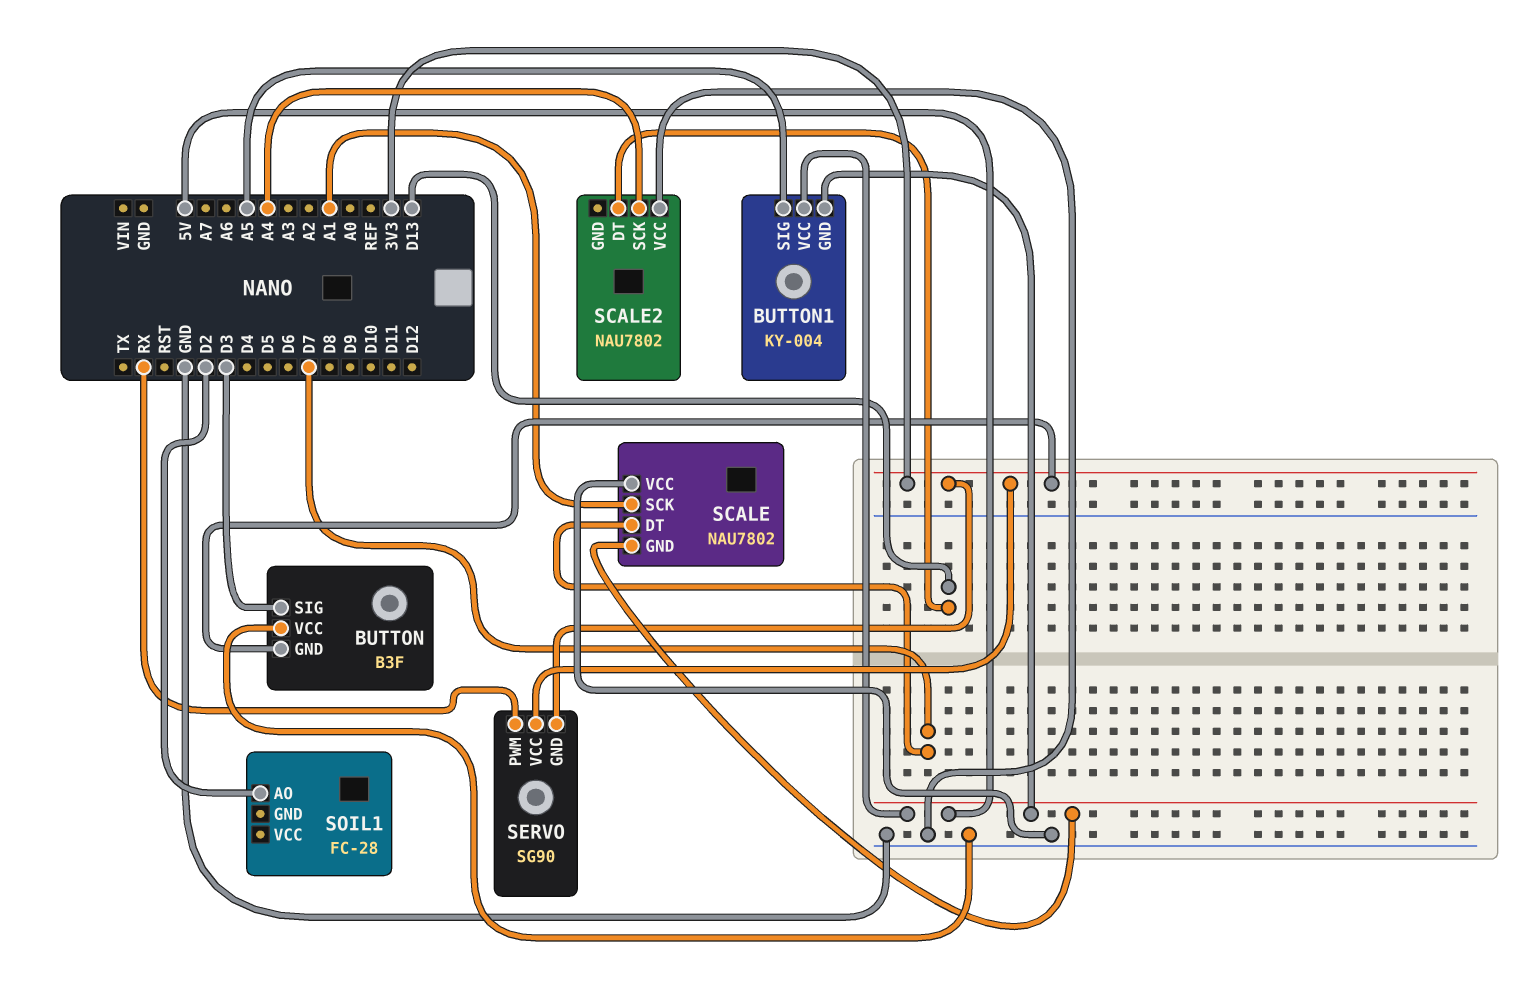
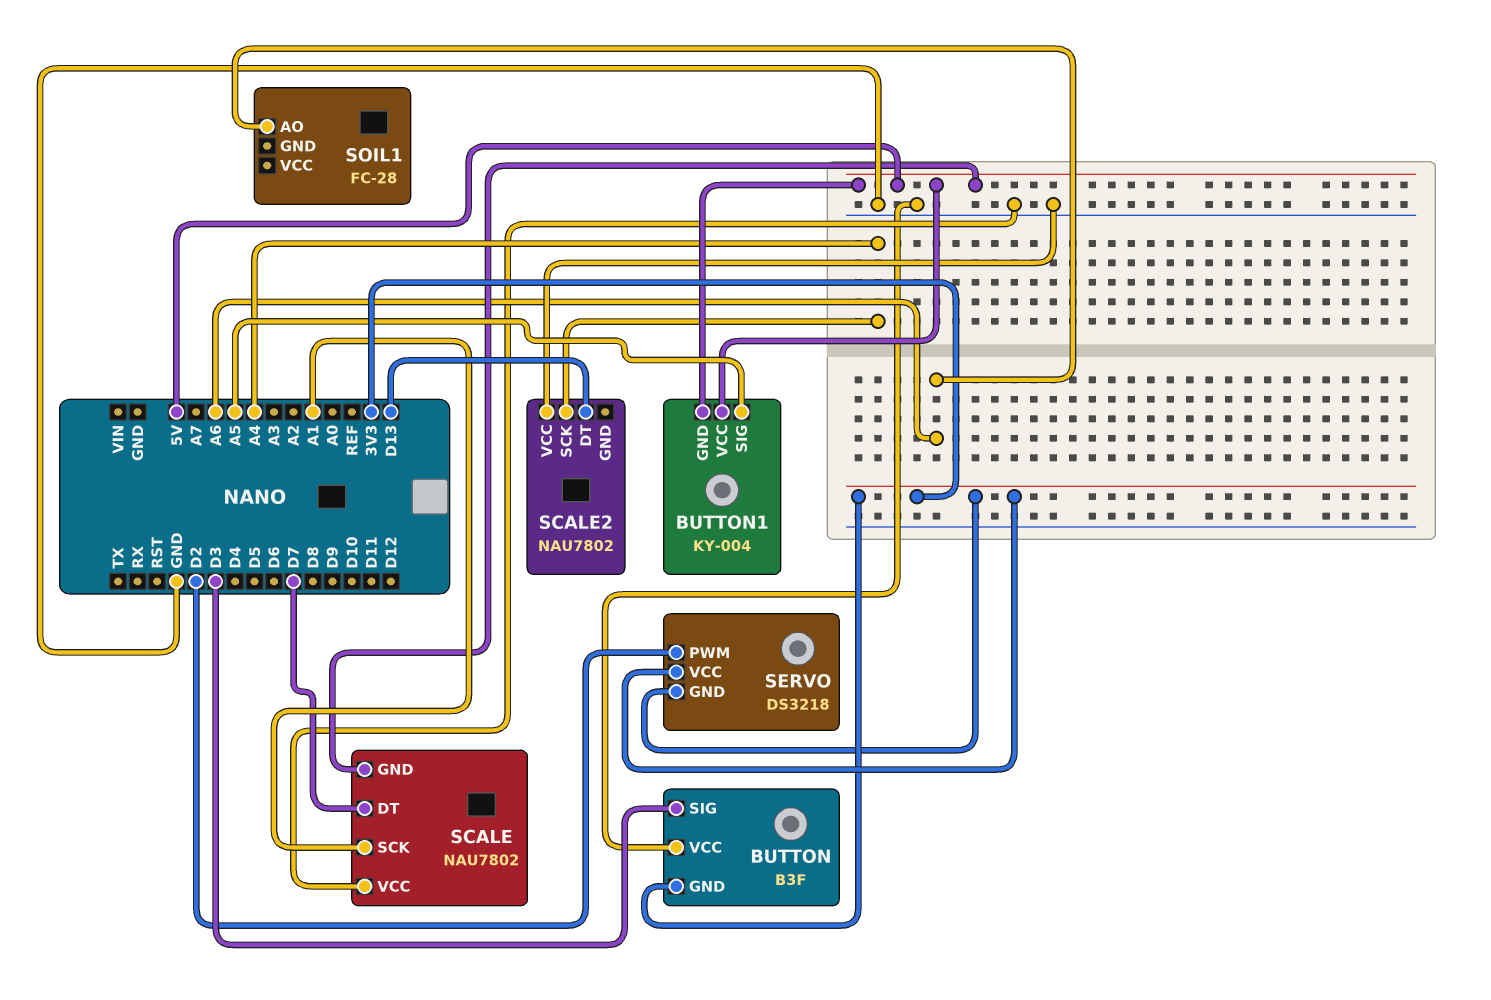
SERVO: SG90 -> DS3218
SERVO pin PWM: RX -> D2
SOIL1 pin AO: D2 -> A6

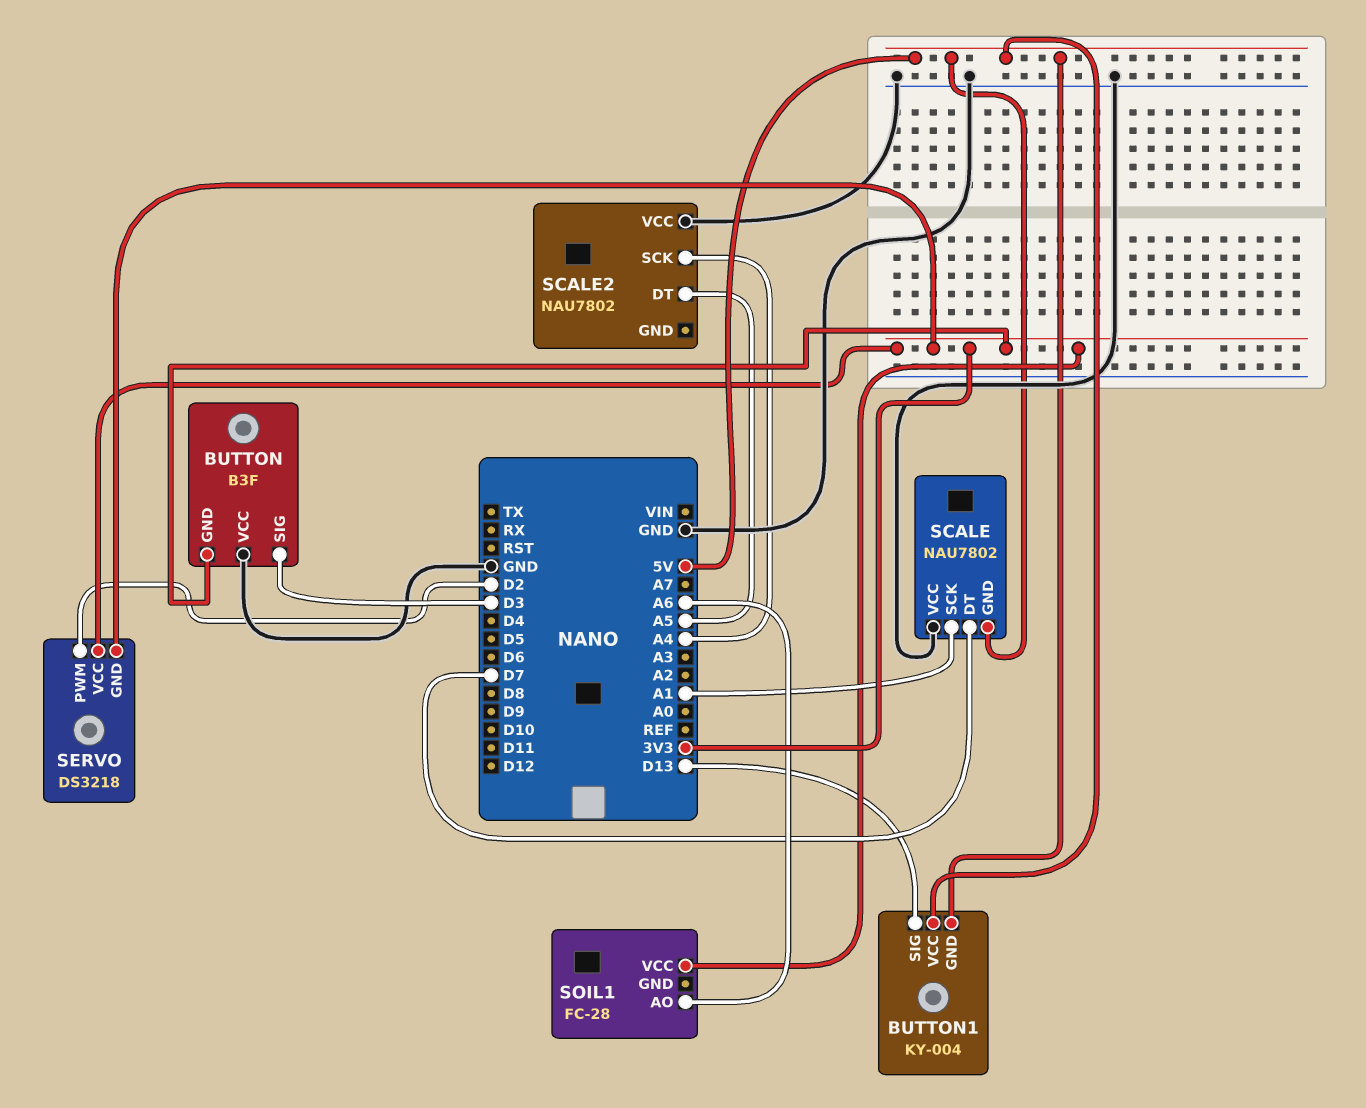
BUTTON1 pin SIG: A5 -> D13
SCALE2 pin DT: D13 -> A5
SOIL1 pin VCC: none -> 3V3

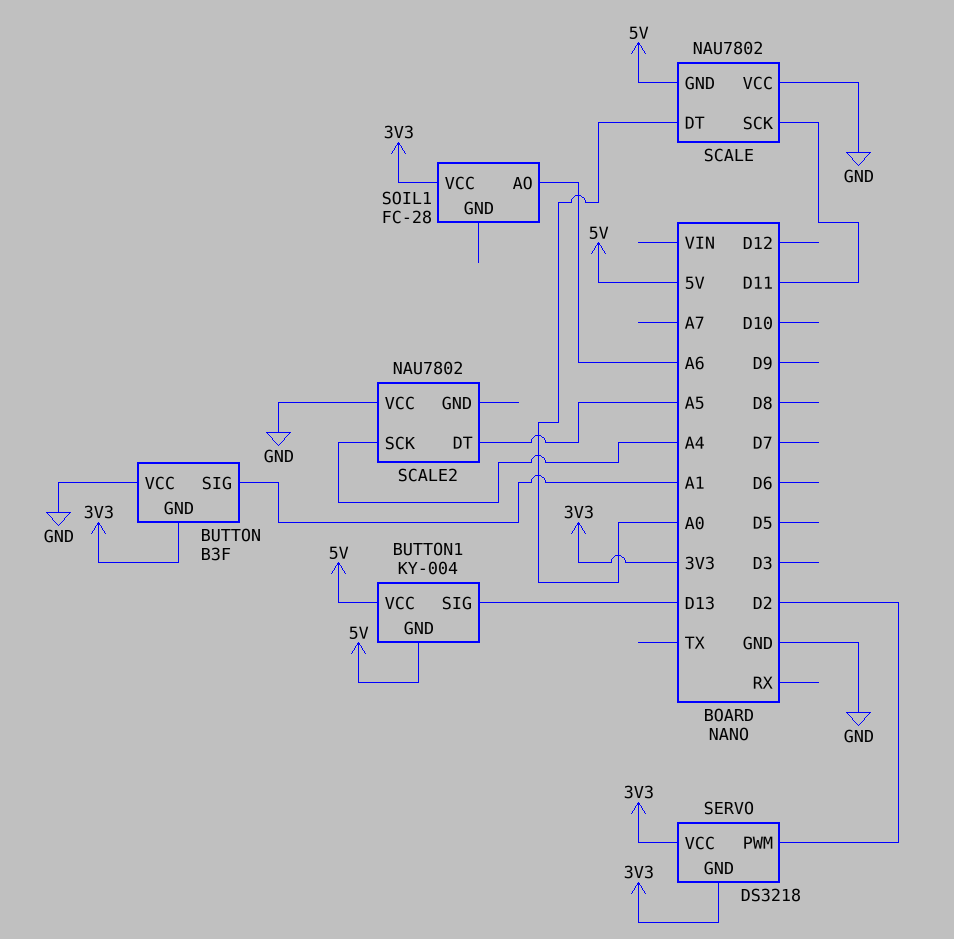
BUTTON pin SIG: D3 -> A1
SCALE pin DT: D7 -> A0
SCALE pin SCK: A1 -> D11

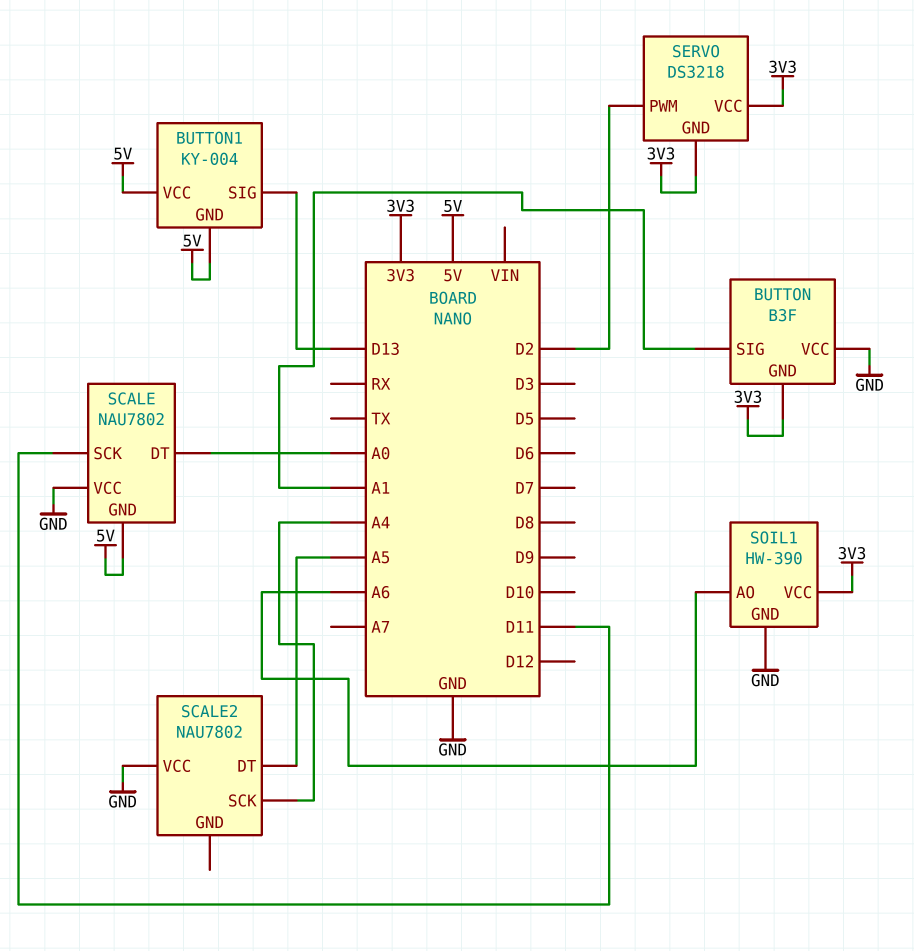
SOIL1: FC-28 -> HW-390
SOIL1 pin GND: none -> GND

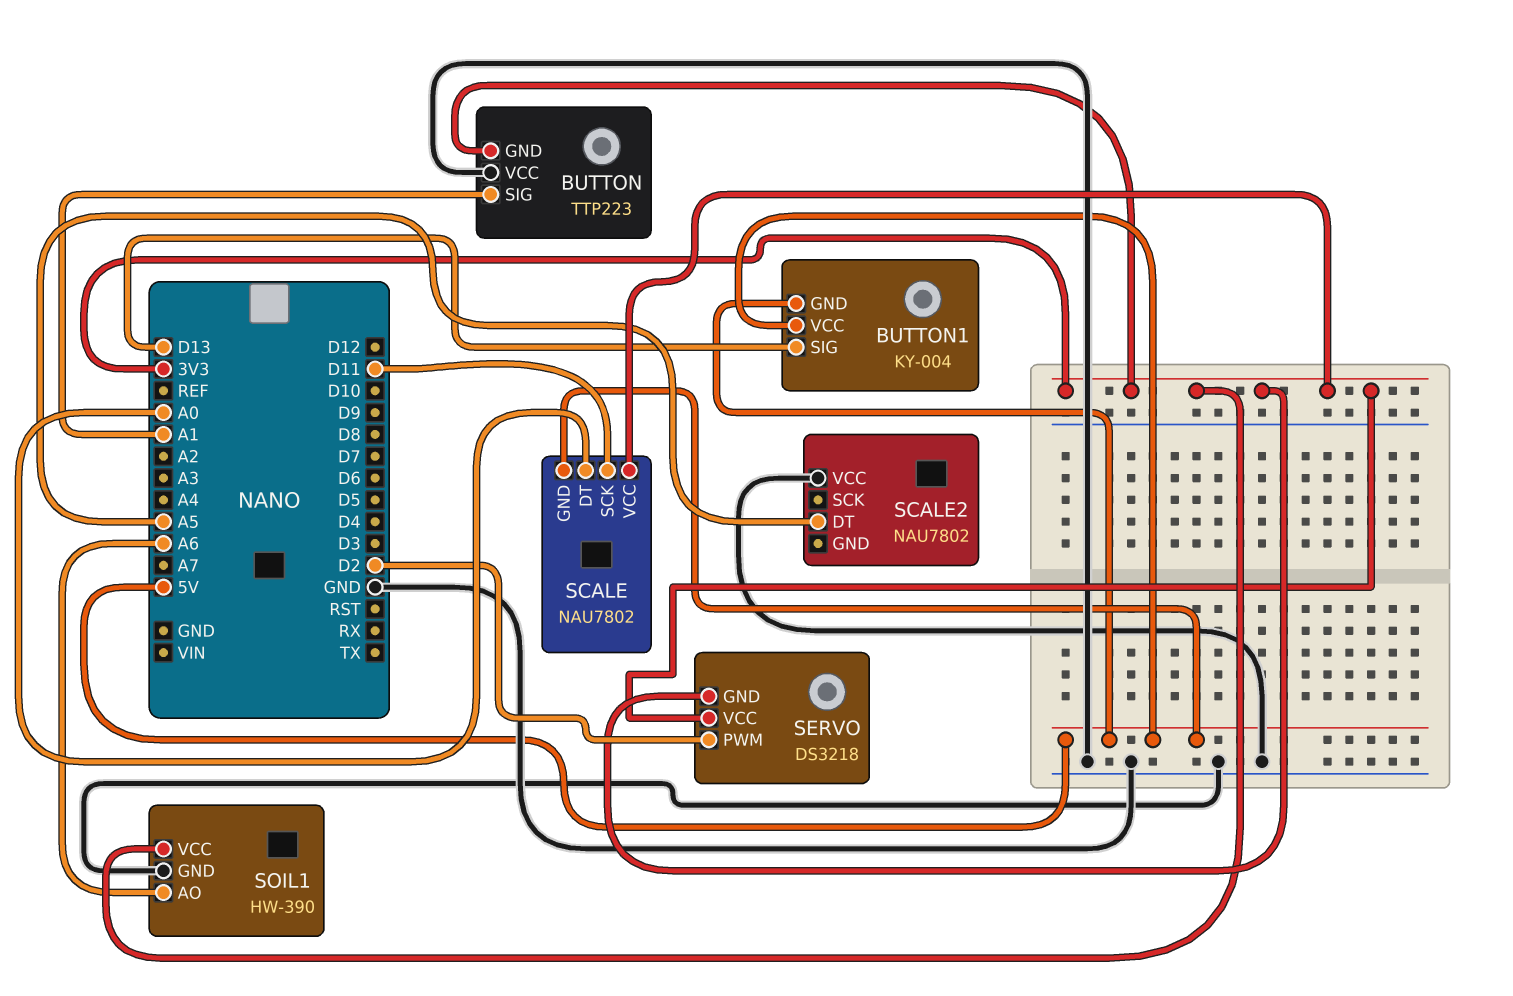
BUTTON: B3F -> TTP223
SCALE pin VCC: GND -> 3V3
SCALE2 pin SCK: A4 -> none

